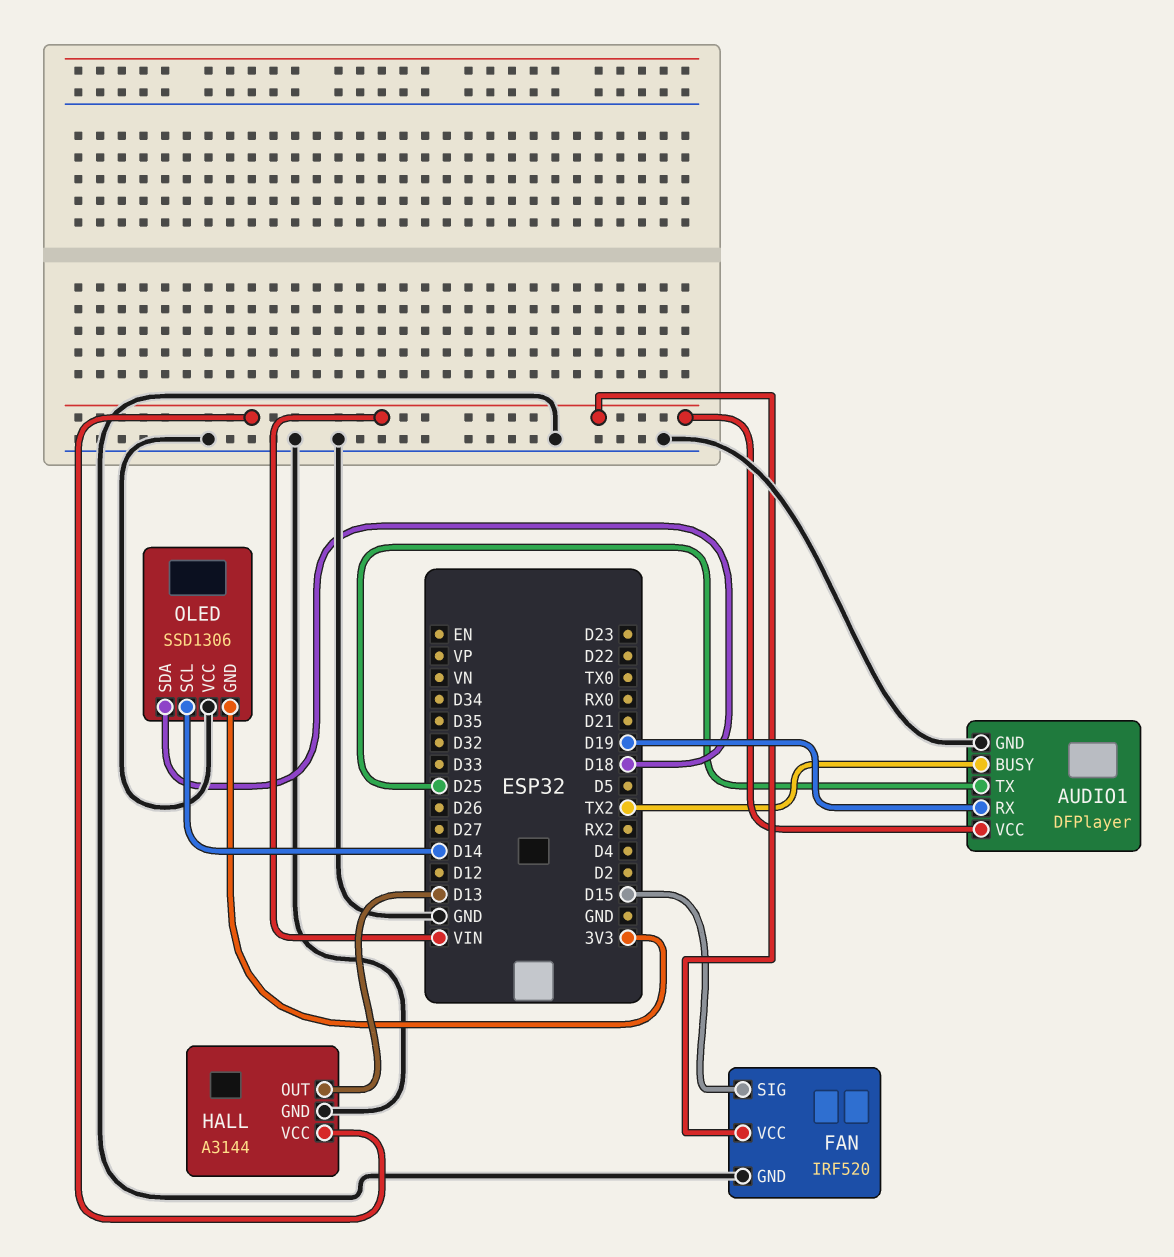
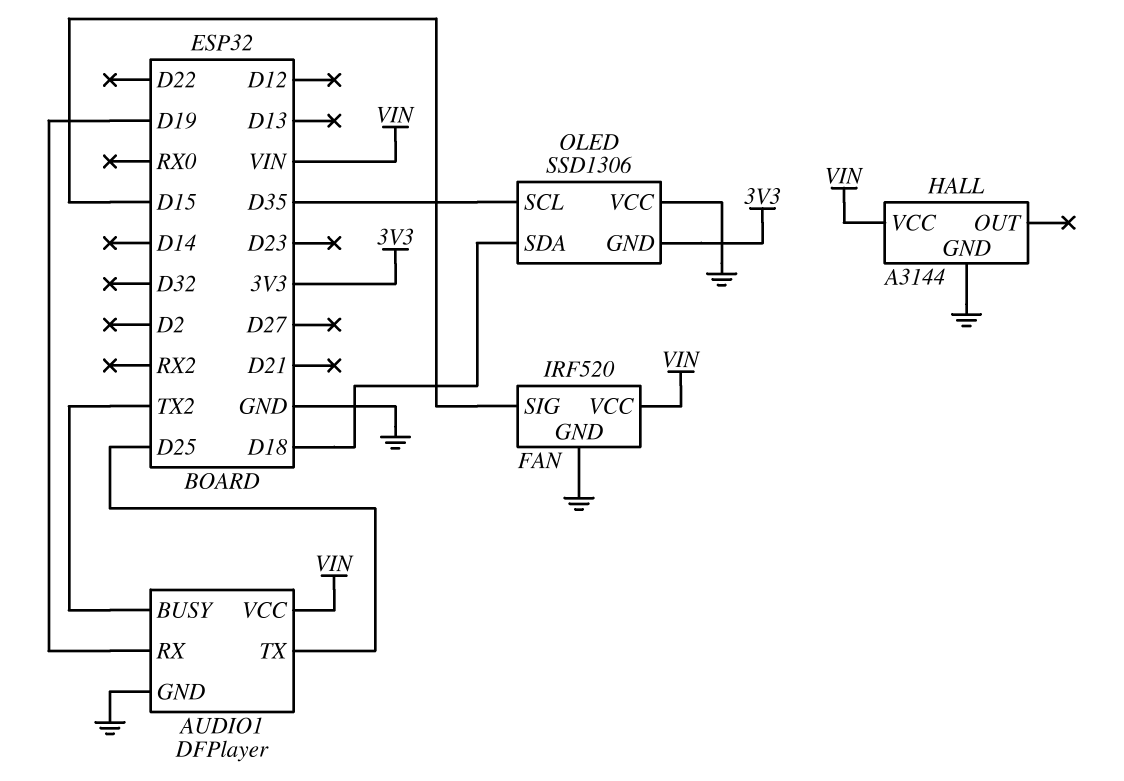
HALL pin OUT: D13 -> none
OLED pin SCL: D14 -> D35

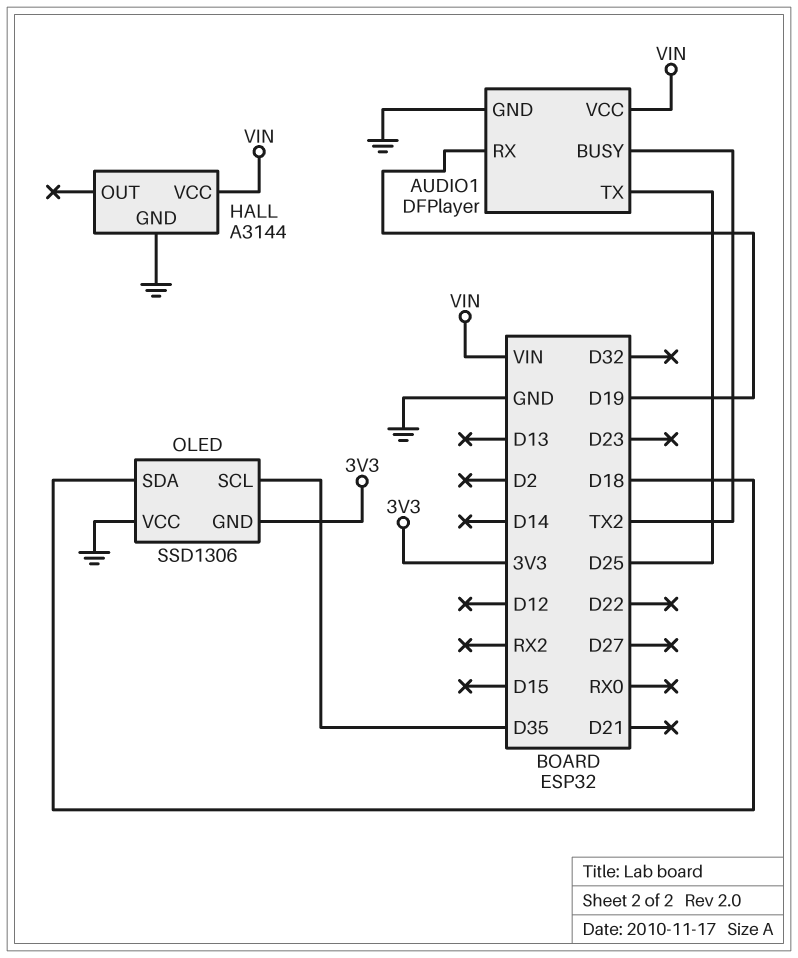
FAN: IRF520 -> none
FAN pin GND: GND -> none
FAN pin SIG: D15 -> none
FAN pin VCC: VIN -> none

